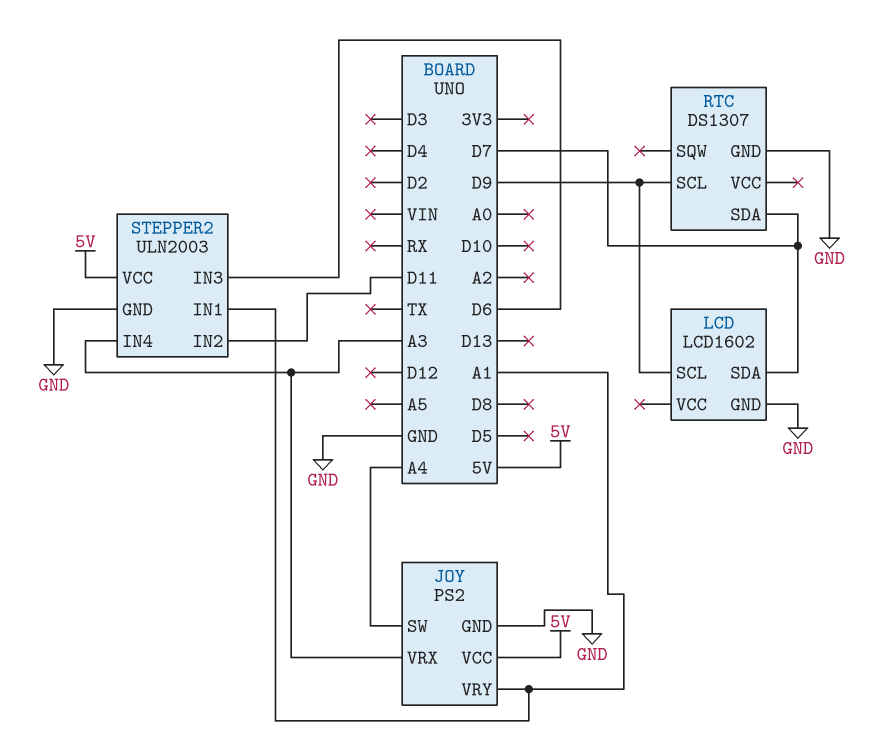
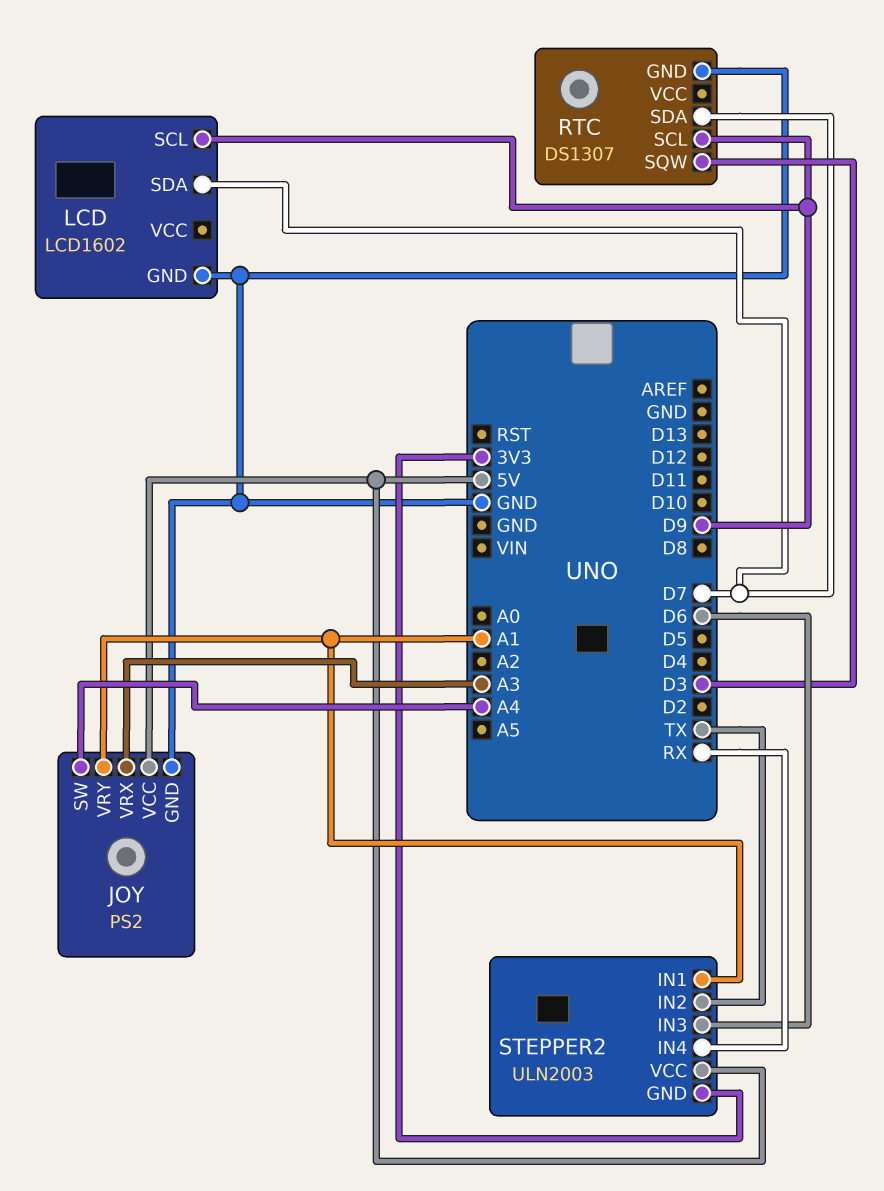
RTC pin SQW: none -> D3
STEPPER2 pin GND: GND -> 3V3
STEPPER2 pin IN2: D11 -> TX
STEPPER2 pin IN4: A3 -> RX

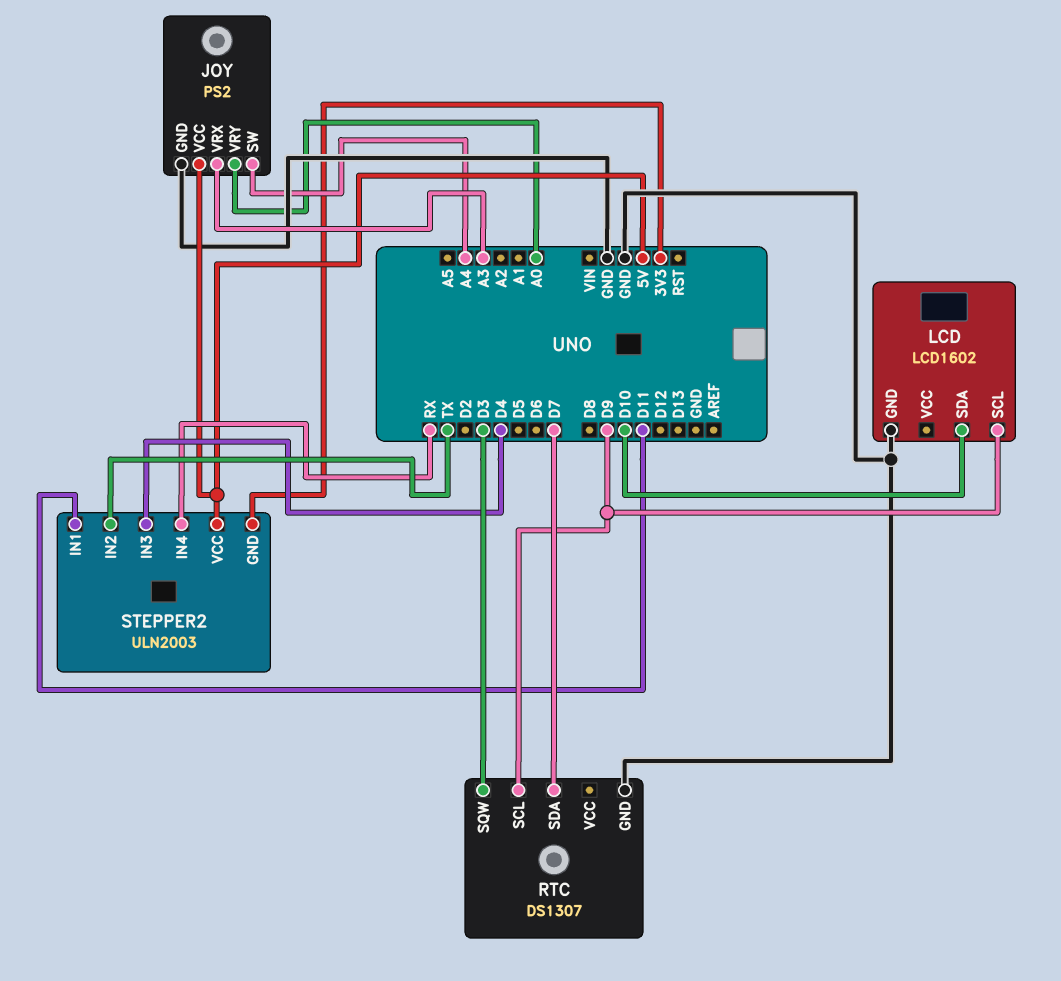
JOY pin VRY: A1 -> A0
LCD pin SDA: D7 -> D10
STEPPER2 pin IN1: A1 -> D11
STEPPER2 pin IN3: D6 -> D4

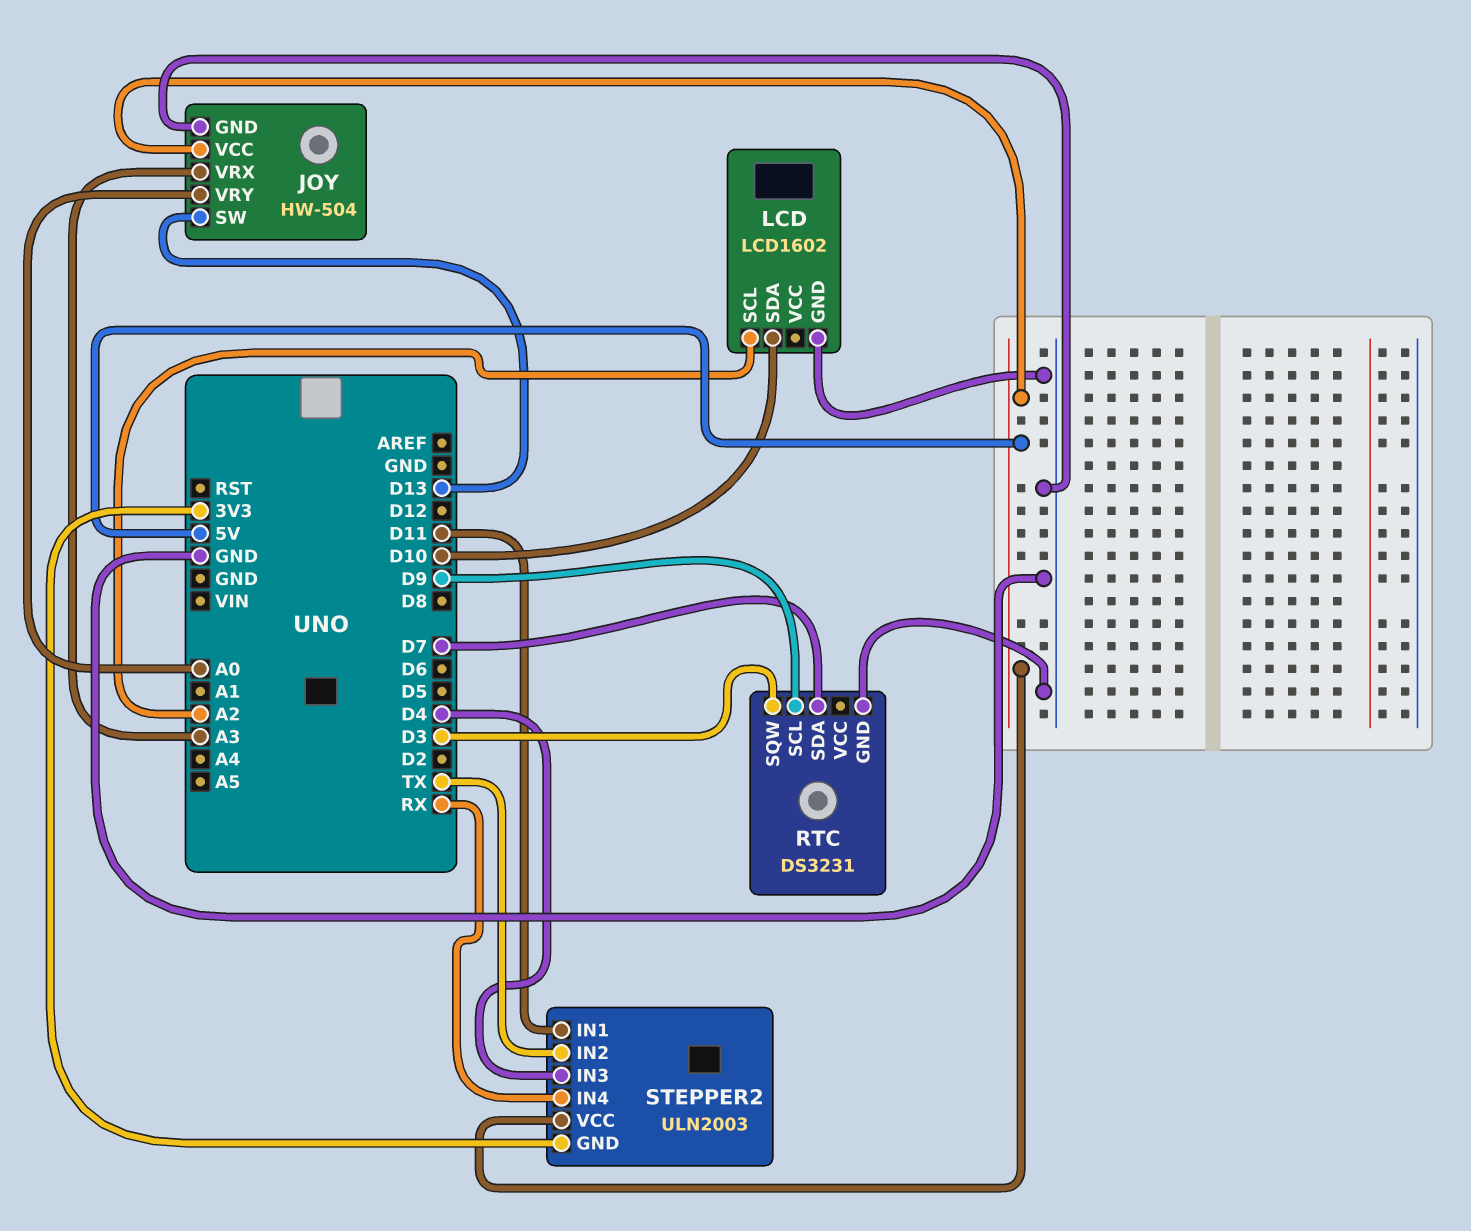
JOY: PS2 -> HW-504
JOY pin SW: A4 -> D13
LCD pin SCL: D9 -> A2
RTC: DS1307 -> DS3231

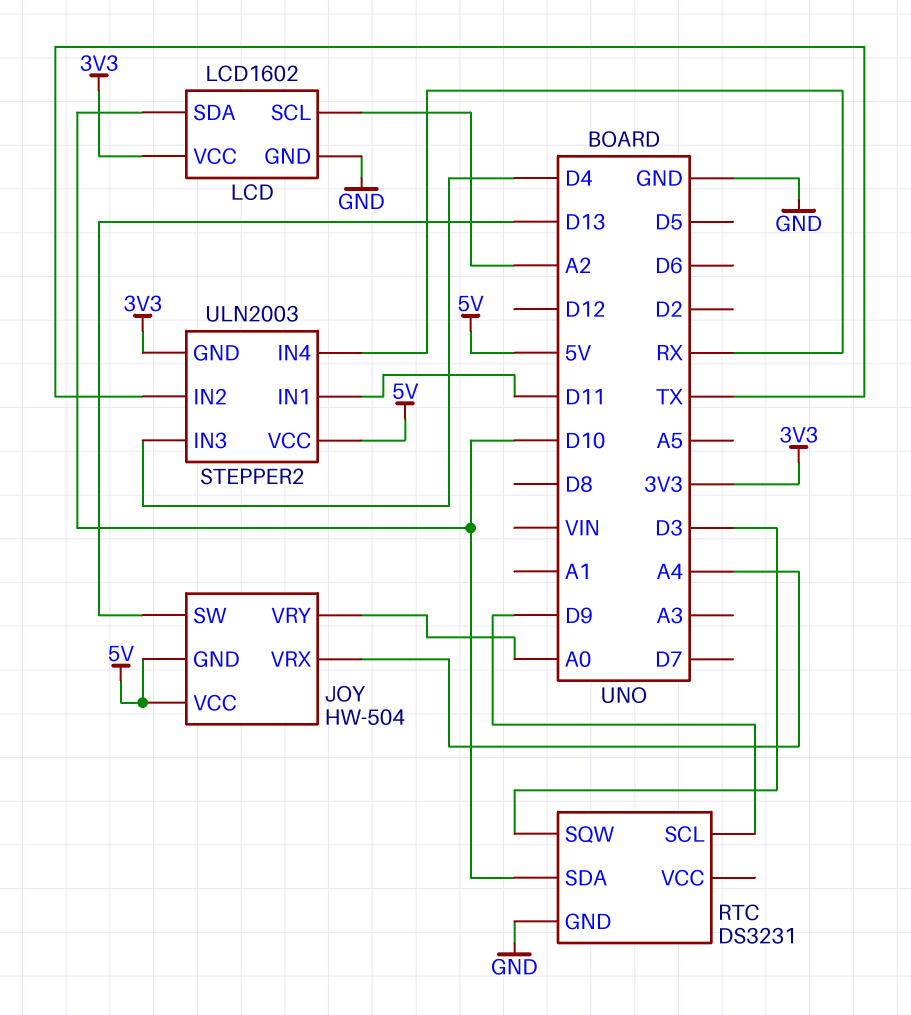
JOY pin GND: GND -> 5V
JOY pin VRX: A3 -> A4
LCD pin VCC: none -> 3V3
RTC pin SDA: D7 -> D10

